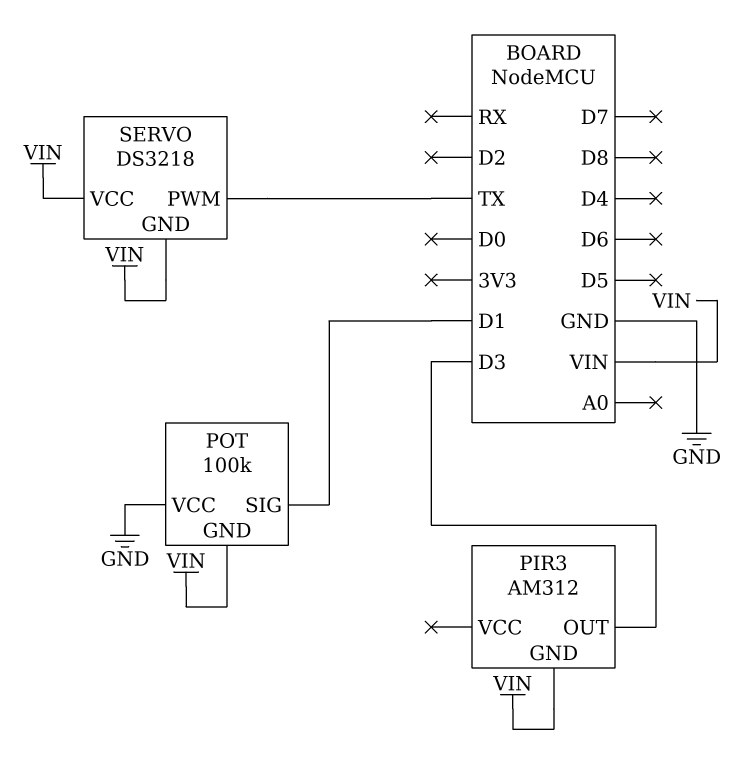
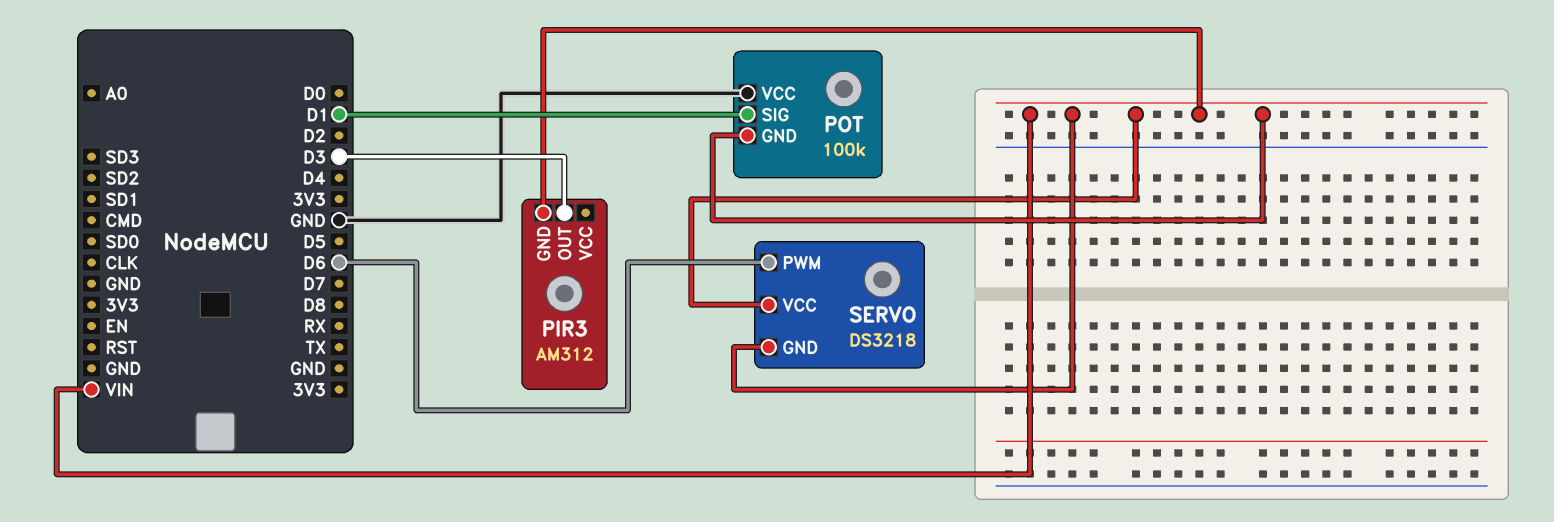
SERVO pin PWM: TX -> D6

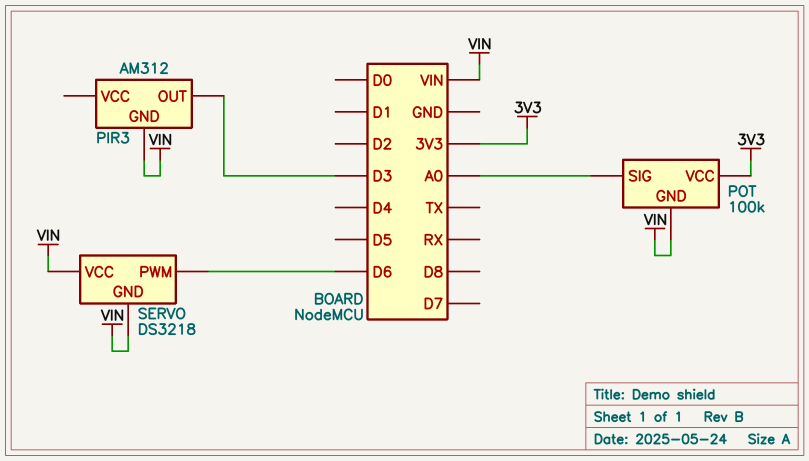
POT pin SIG: D1 -> A0
POT pin VCC: GND -> 3V3

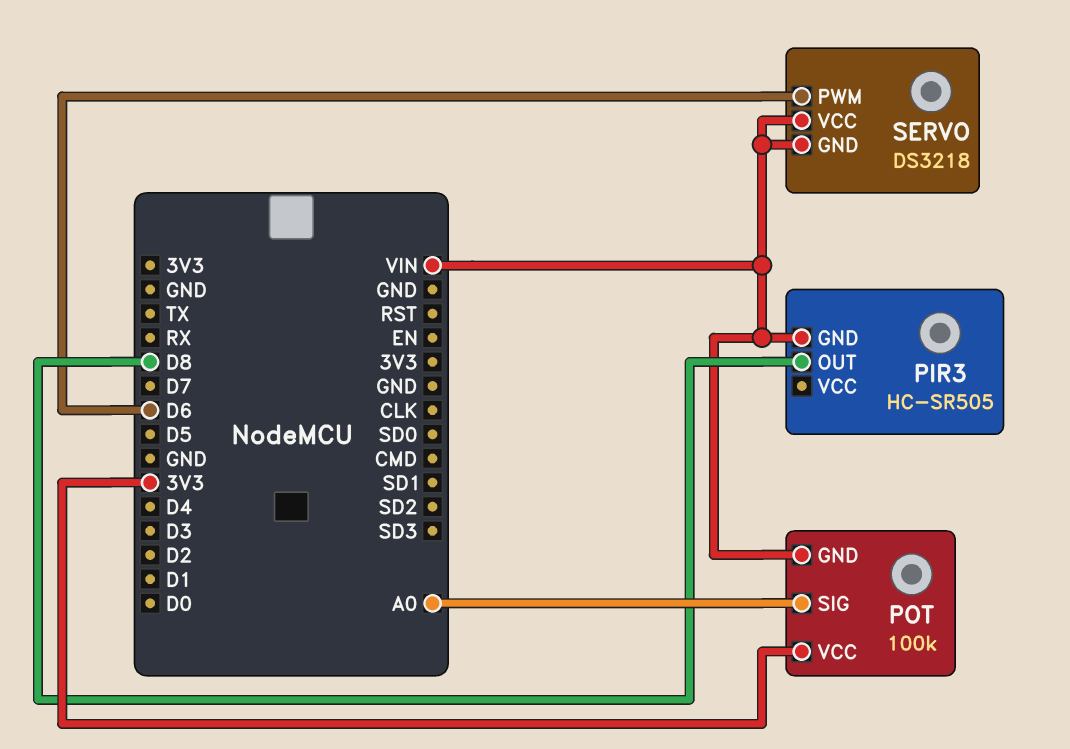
PIR3: AM312 -> HC-SR505
PIR3 pin OUT: D3 -> D8

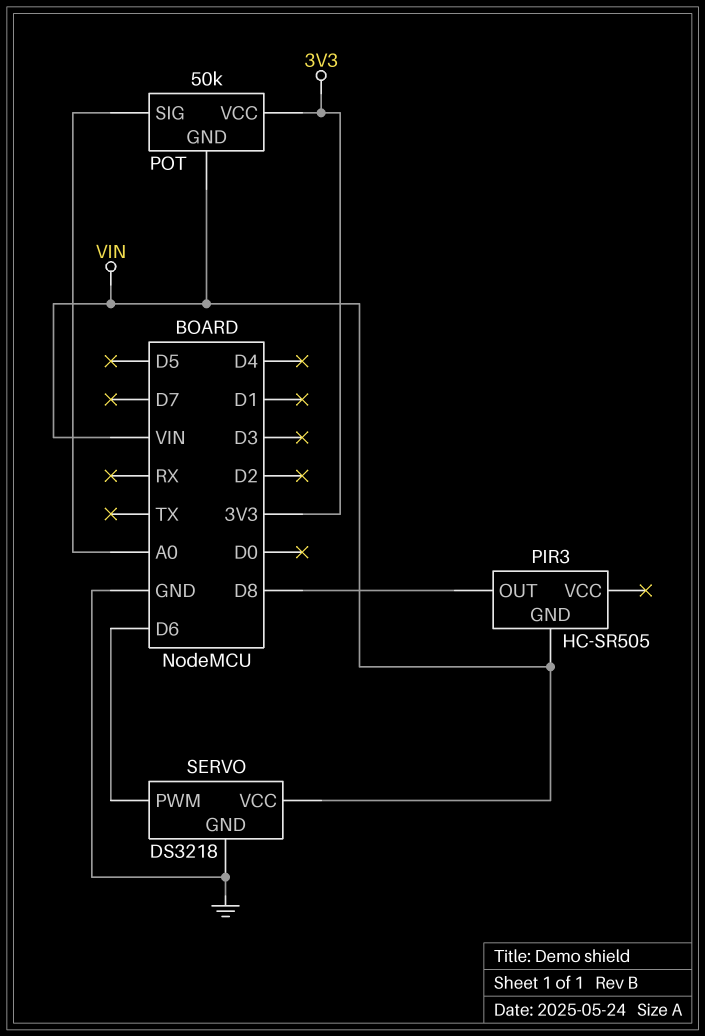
POT: 100k -> 50k
SERVO pin GND: VIN -> GND

